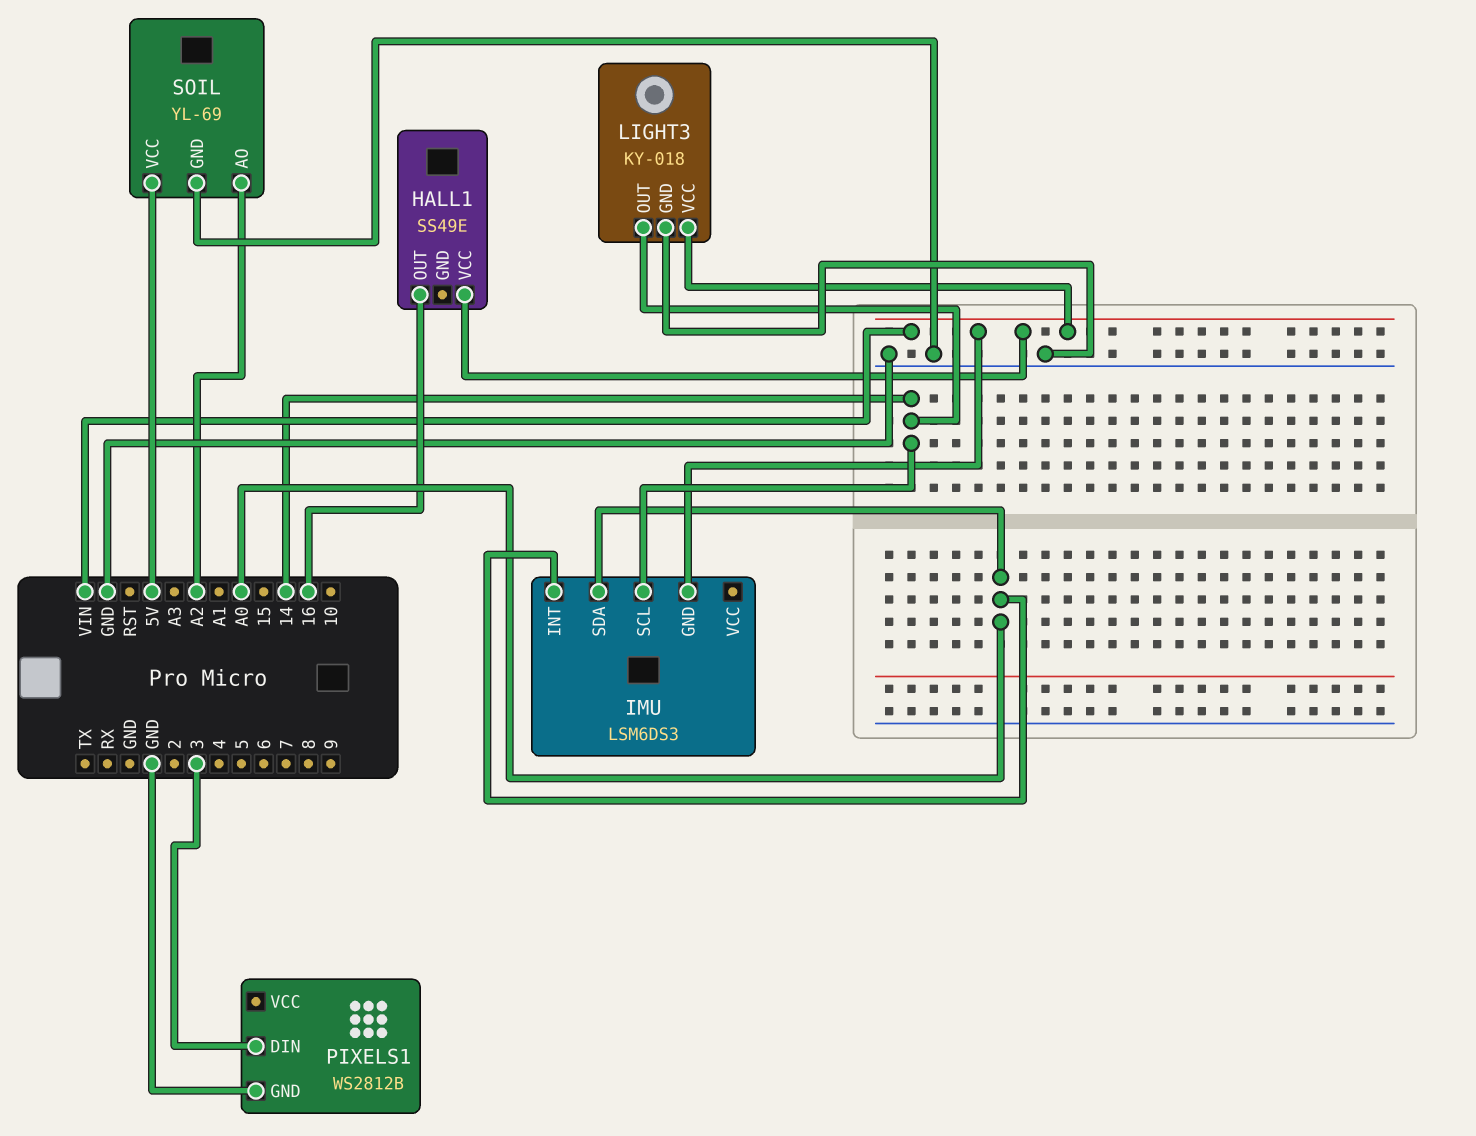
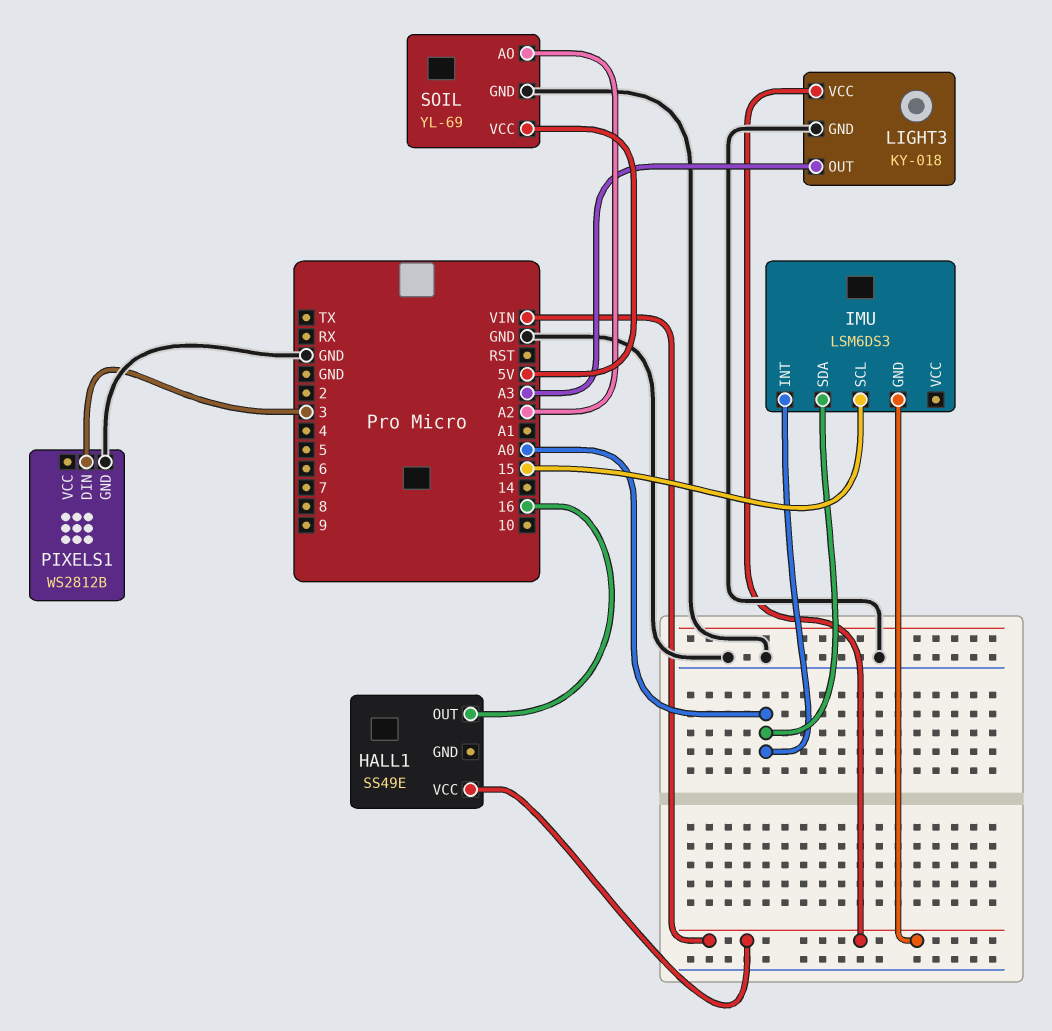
IMU pin SCL: 14 -> 15
LIGHT3 pin OUT: 14 -> A3

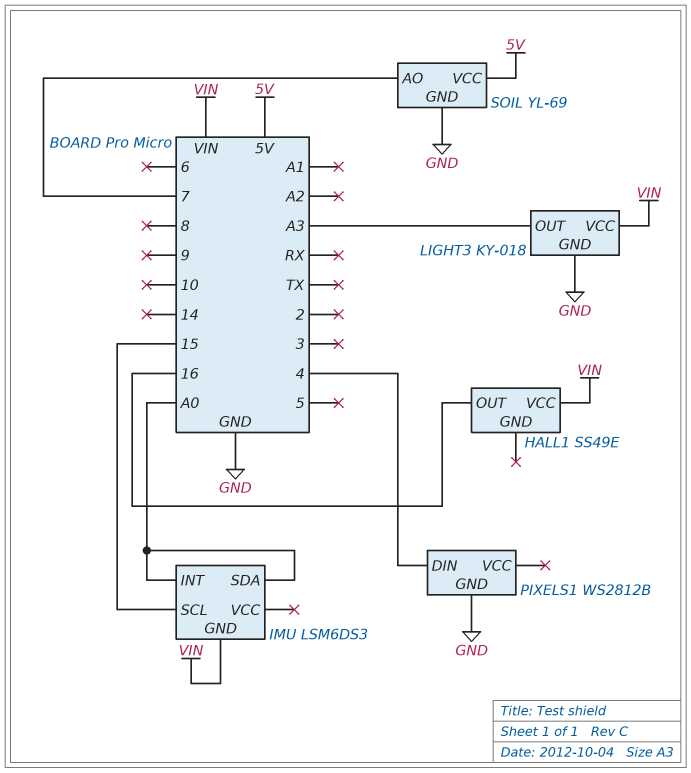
PIXELS1 pin DIN: 3 -> 4
SOIL pin AO: A2 -> 7

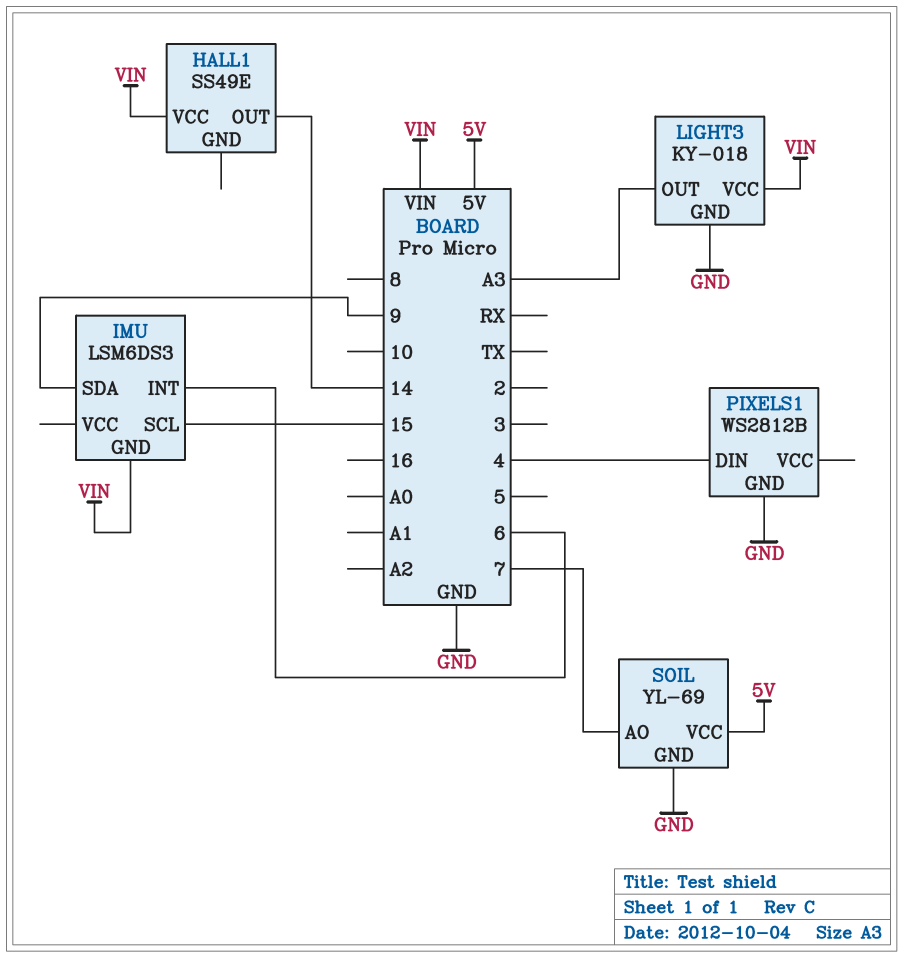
HALL1 pin OUT: 16 -> 14
IMU pin INT: A0 -> 6
IMU pin SDA: A0 -> 9

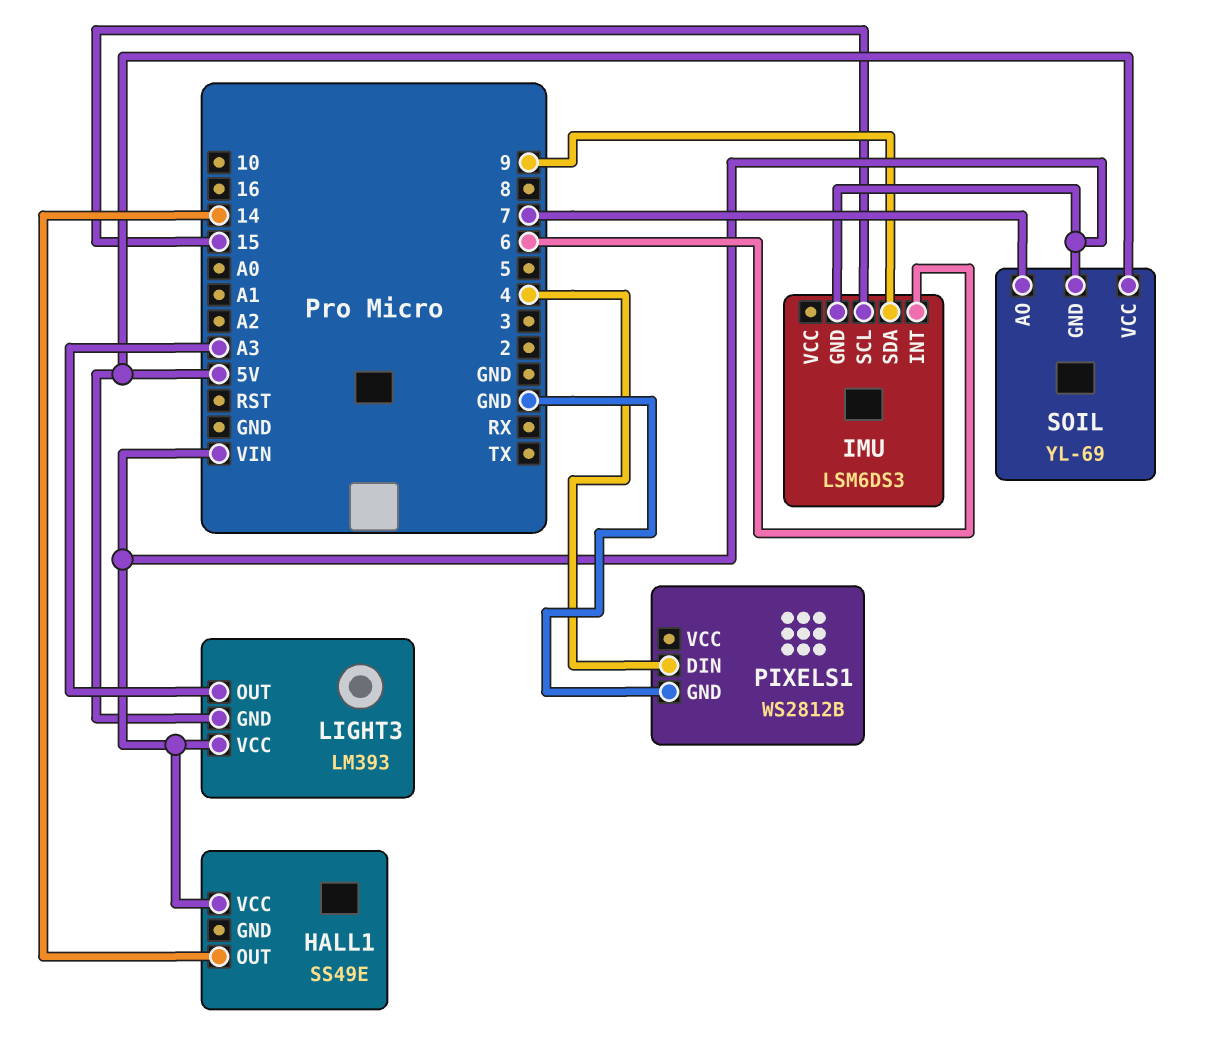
LIGHT3: KY-018 -> LM393
LIGHT3 pin GND: GND -> 5V
SOIL pin GND: GND -> VIN

